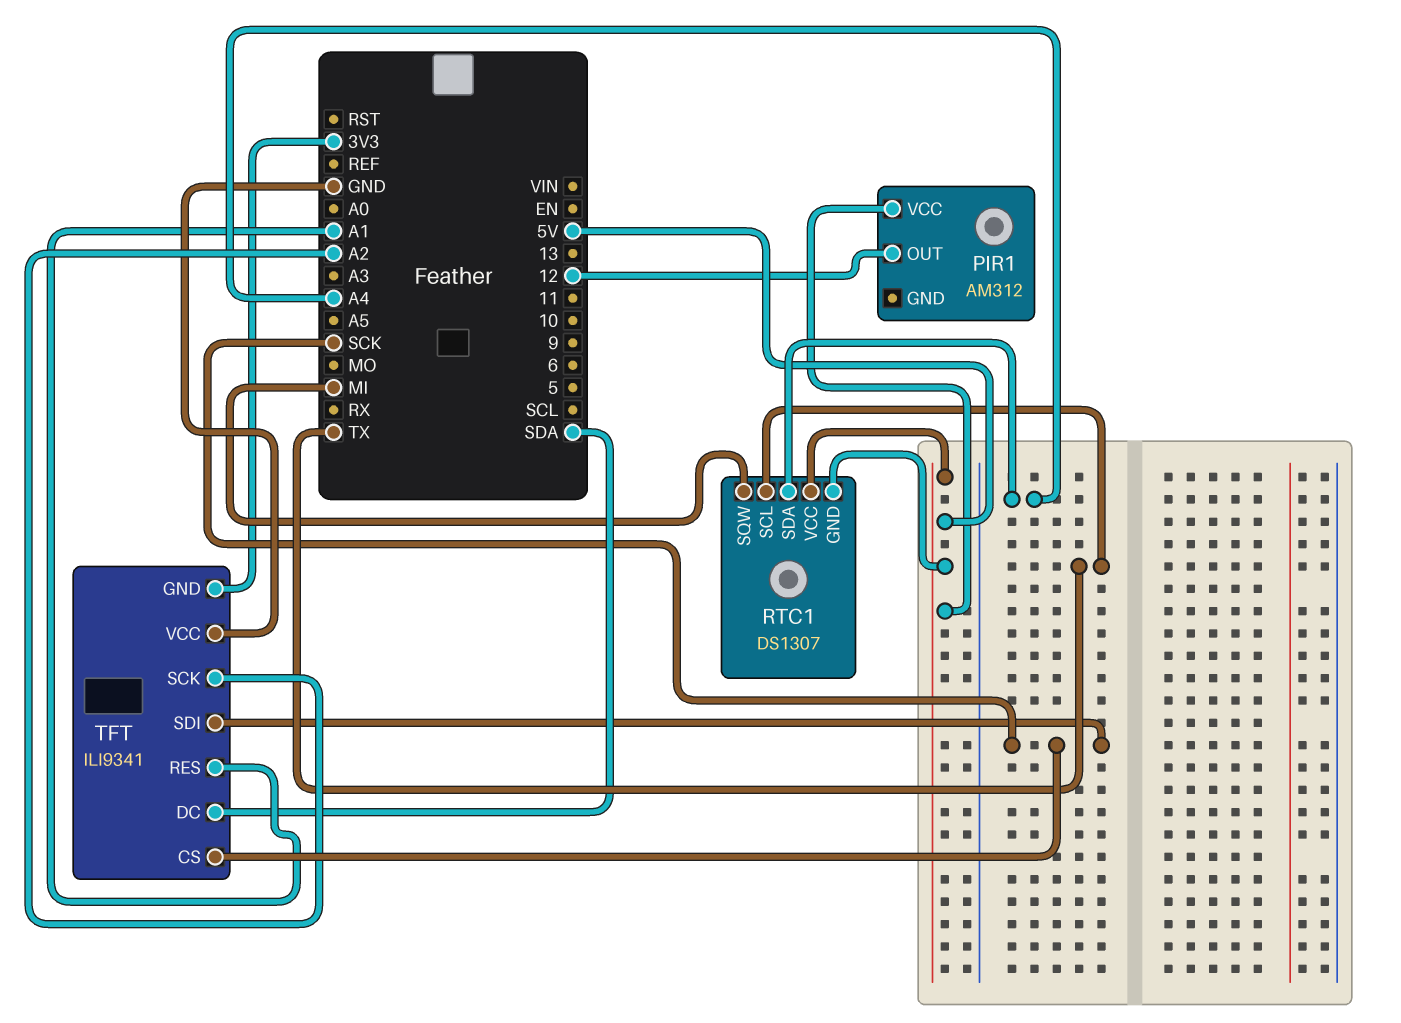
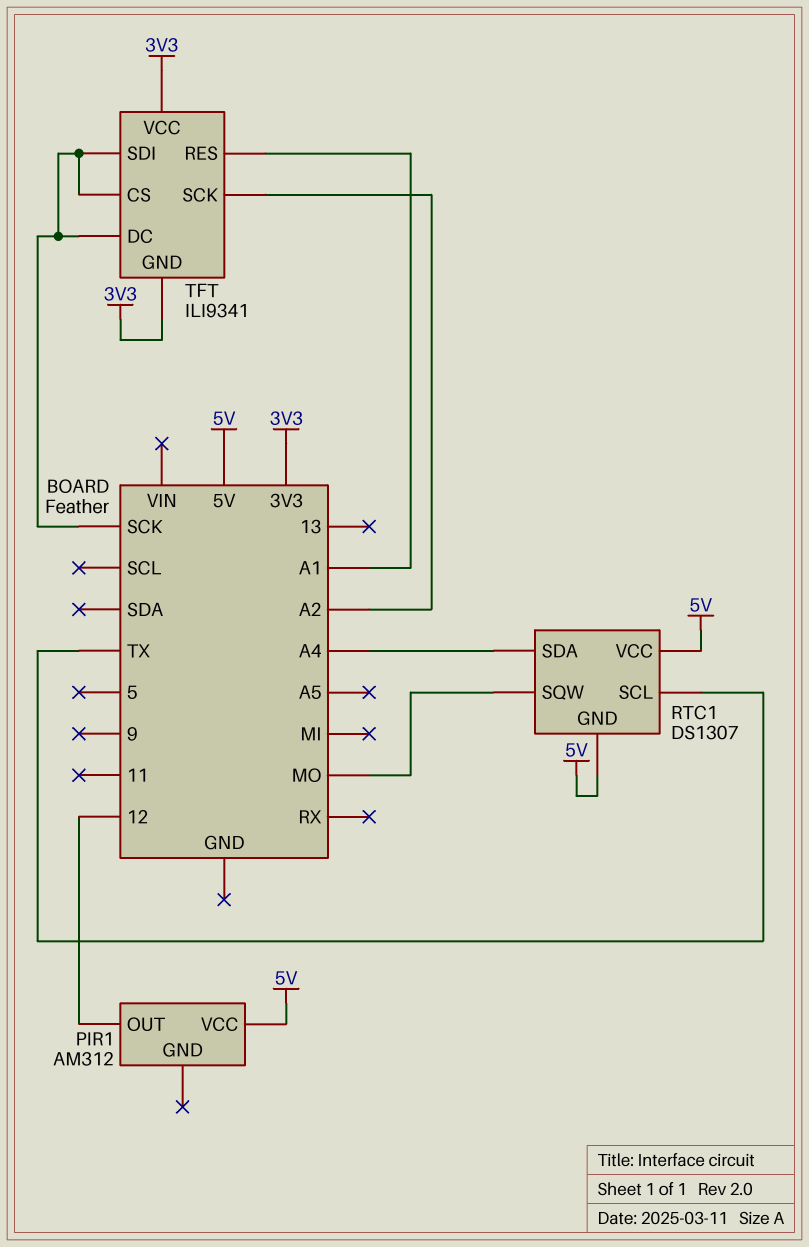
RTC1 pin SQW: MI -> MO
TFT pin DC: SDA -> SCK
TFT pin VCC: GND -> 3V3

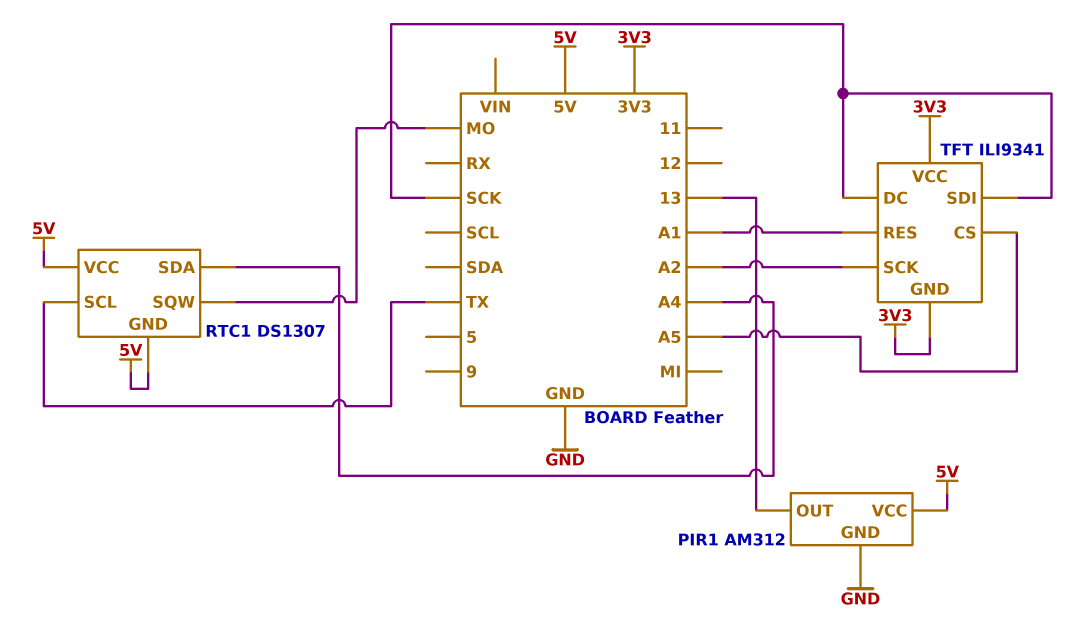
PIR1 pin GND: none -> GND
PIR1 pin OUT: 12 -> 13
TFT pin CS: SCK -> A5

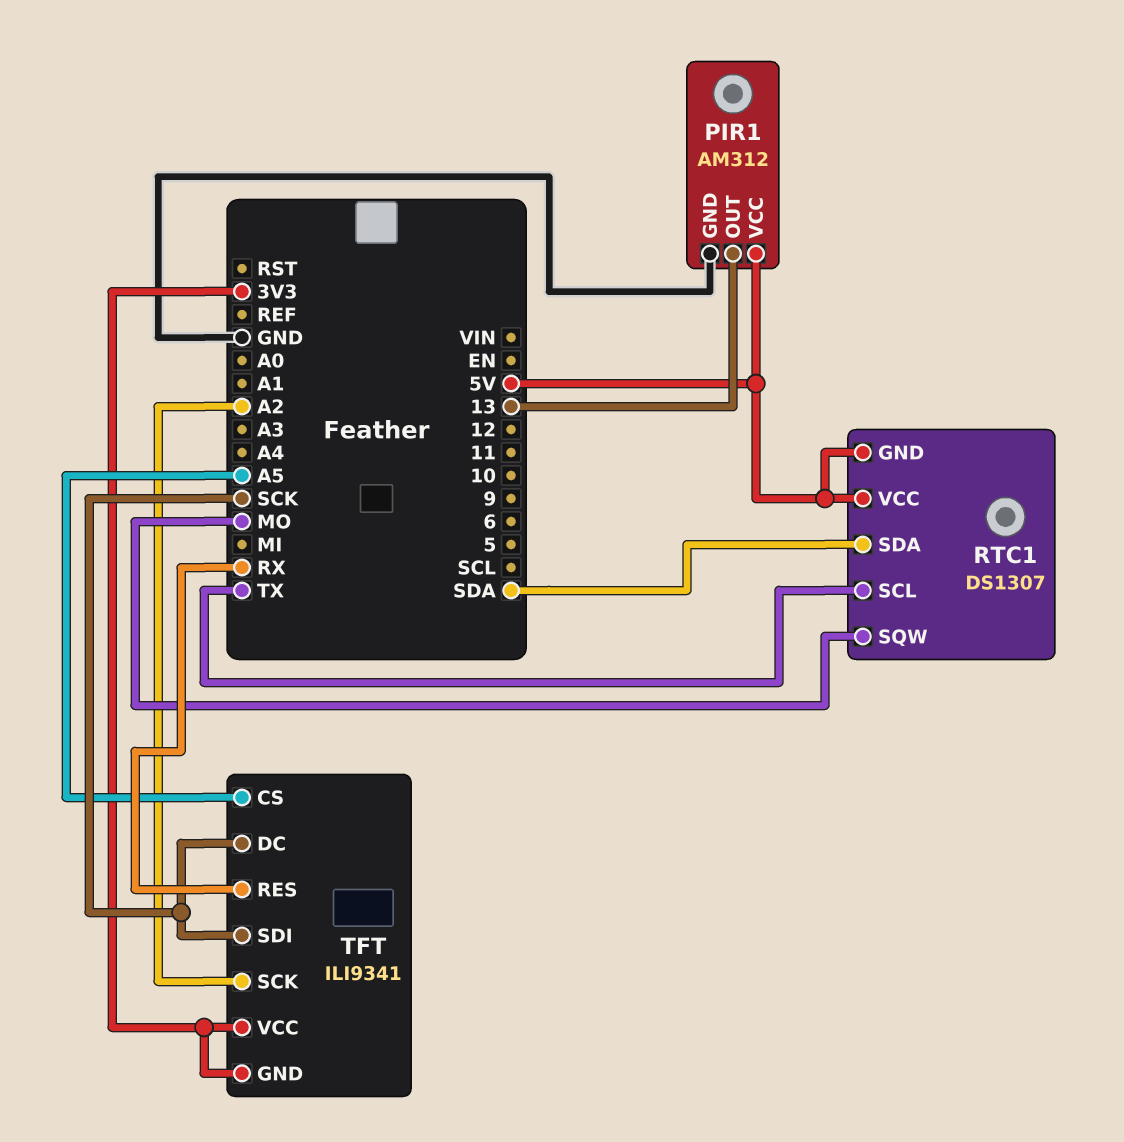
RTC1 pin SDA: A4 -> SDA
TFT pin RES: A1 -> RX

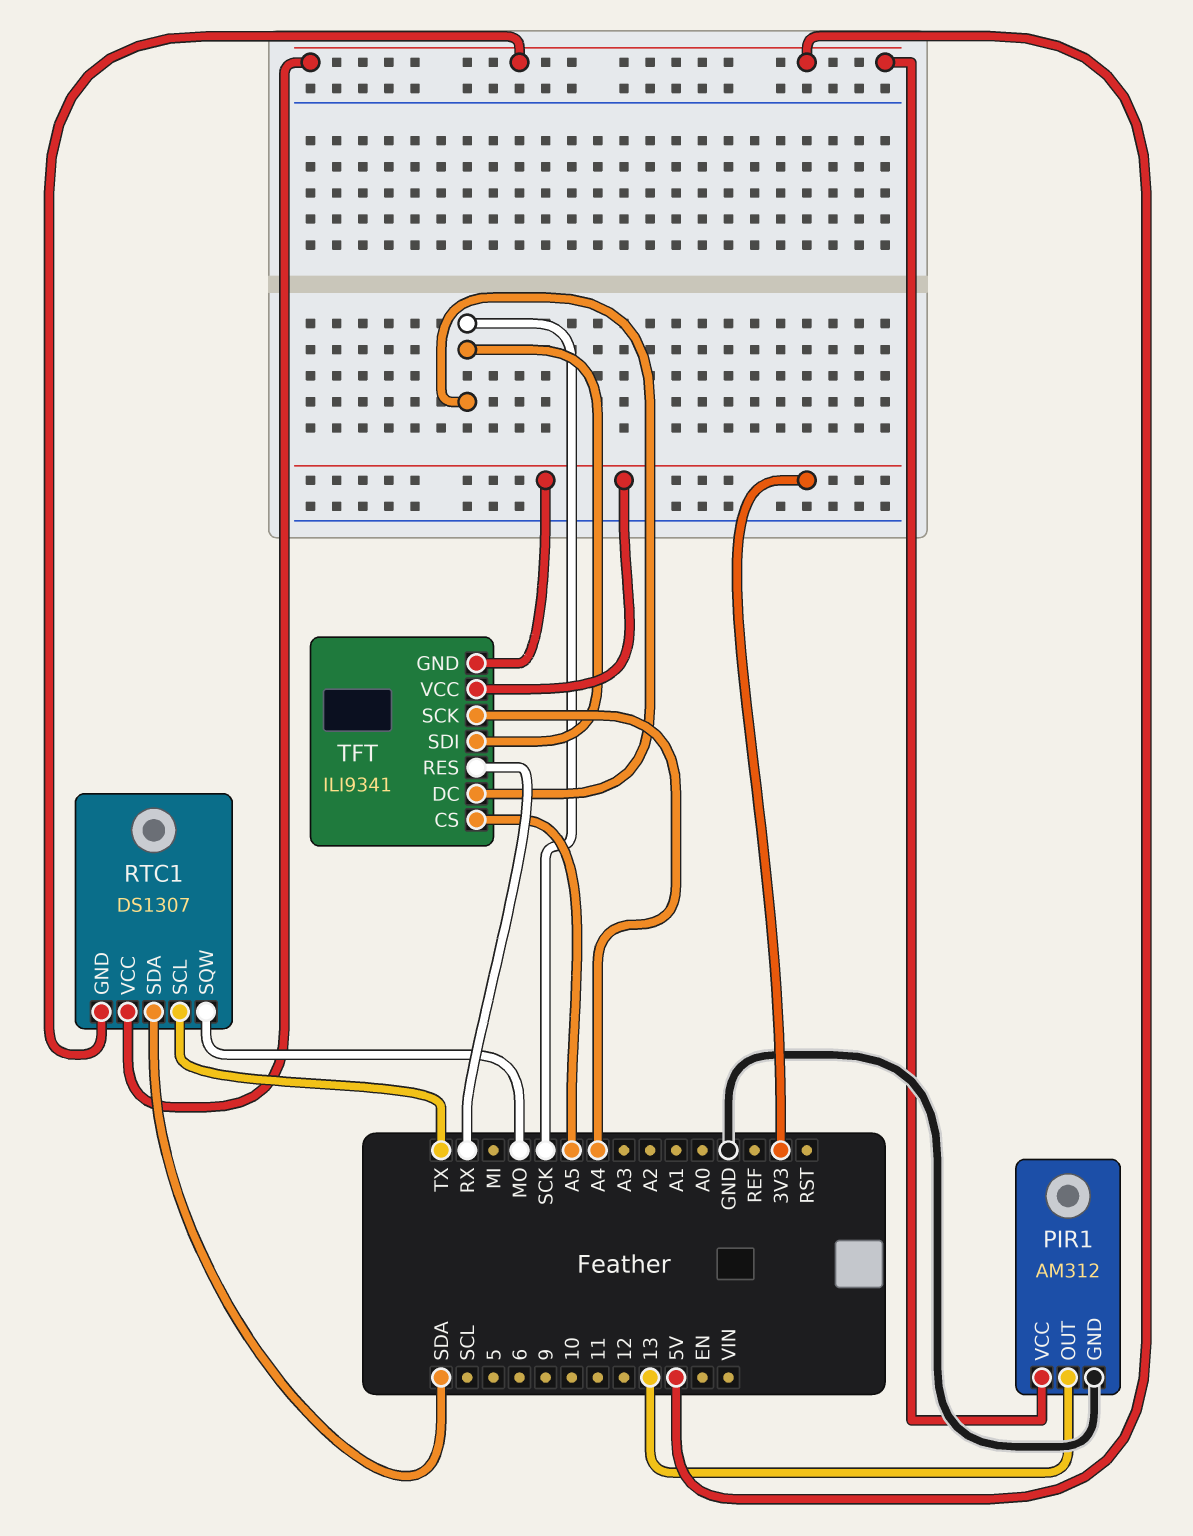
TFT pin SCK: A2 -> A4

